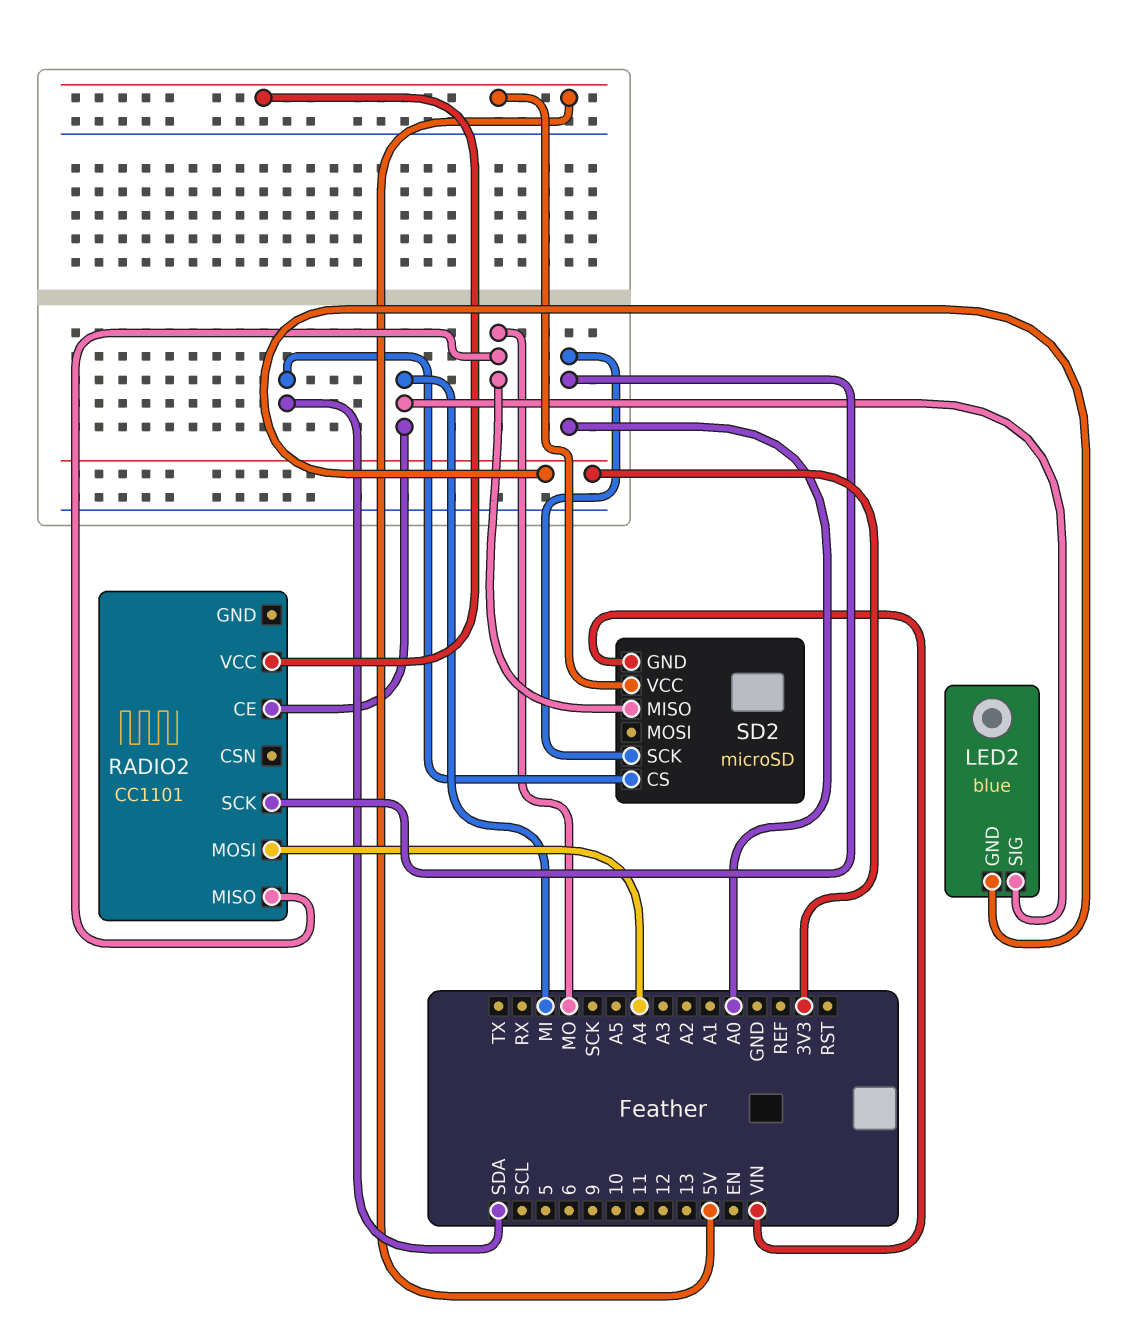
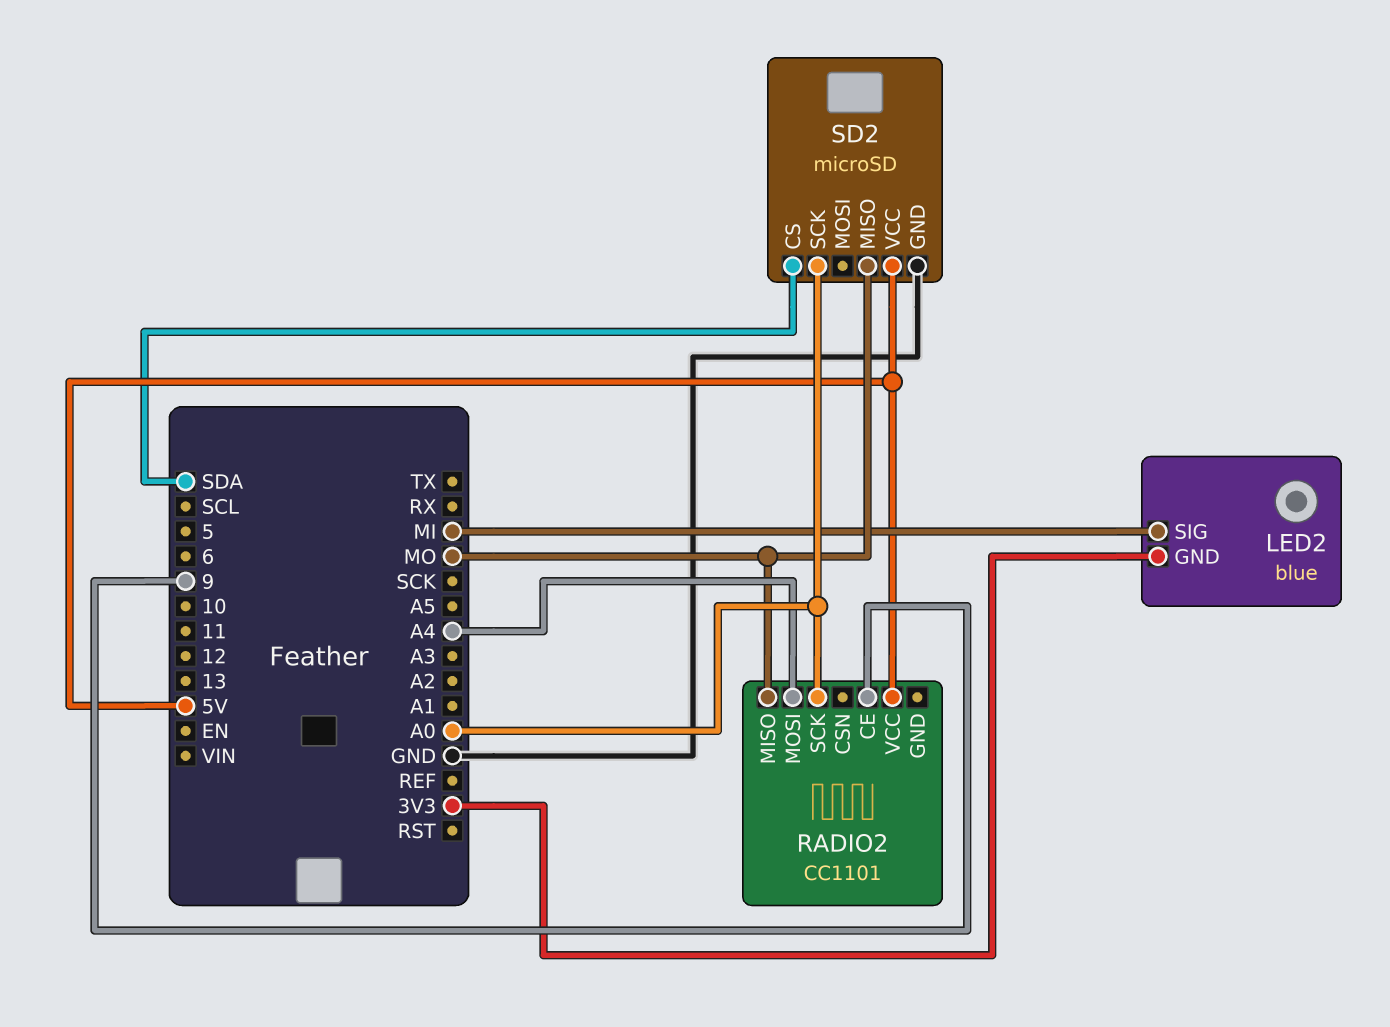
RADIO2 pin CE: MI -> 9
SD2 pin GND: VIN -> GND

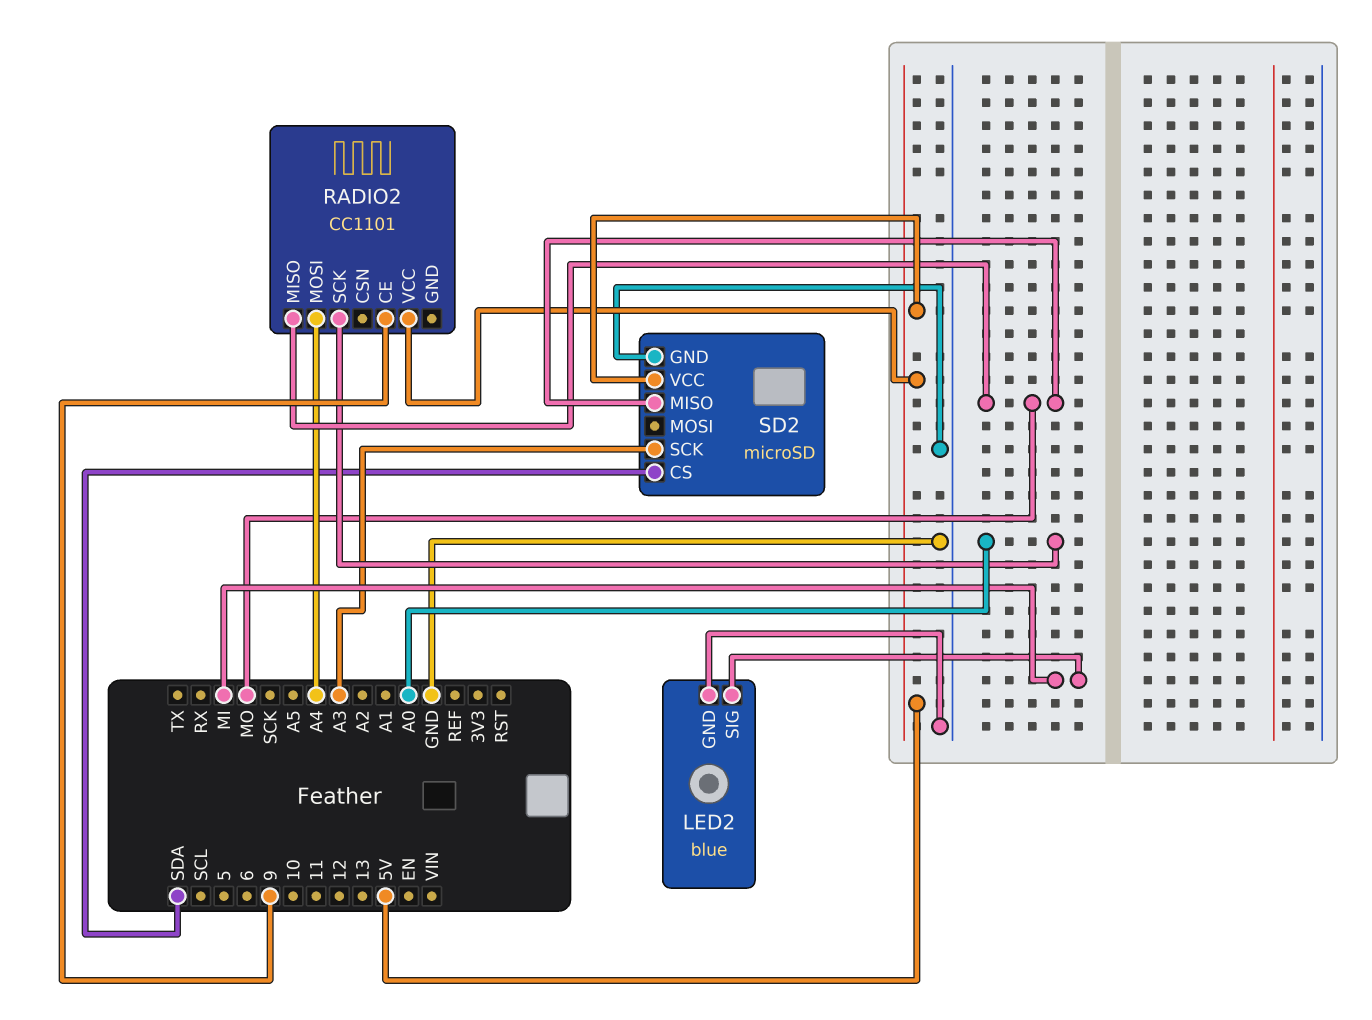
LED2 pin GND: 3V3 -> GND
SD2 pin SCK: A0 -> A3

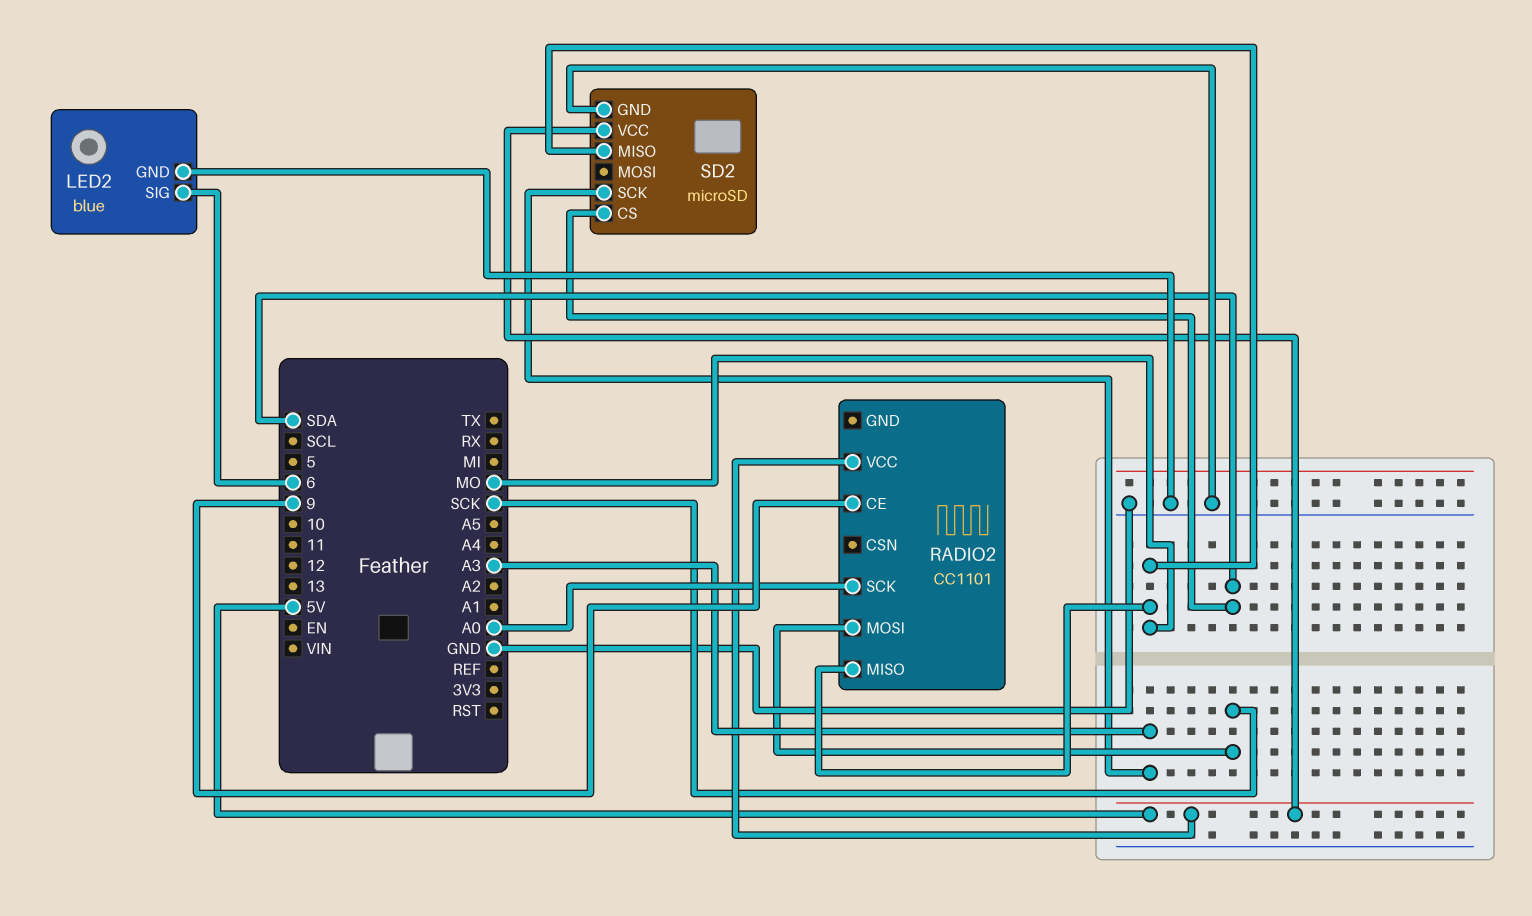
LED2 pin SIG: MI -> 6
RADIO2 pin MOSI: A4 -> SCK

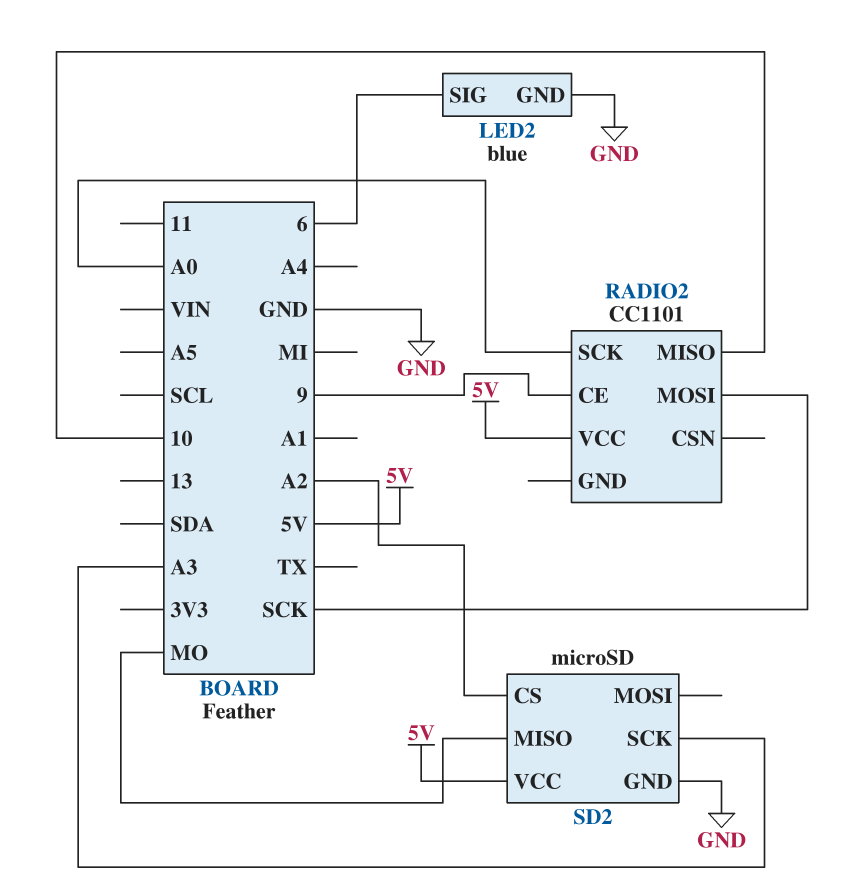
RADIO2 pin MISO: MO -> 10
SD2 pin CS: SDA -> A2

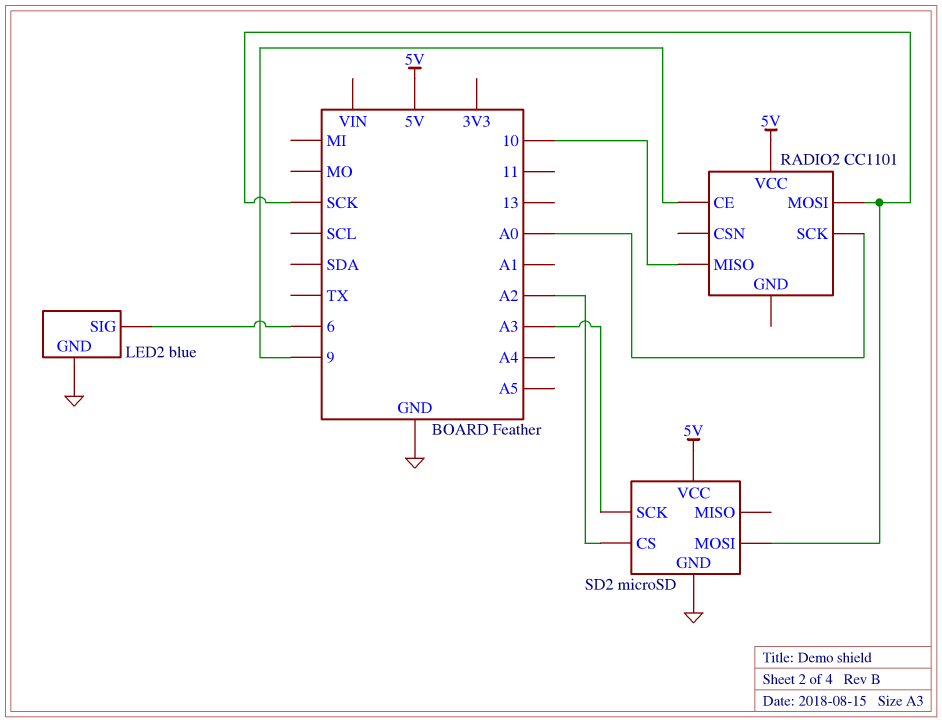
SD2 pin MISO: MO -> none
SD2 pin MOSI: none -> SCK

